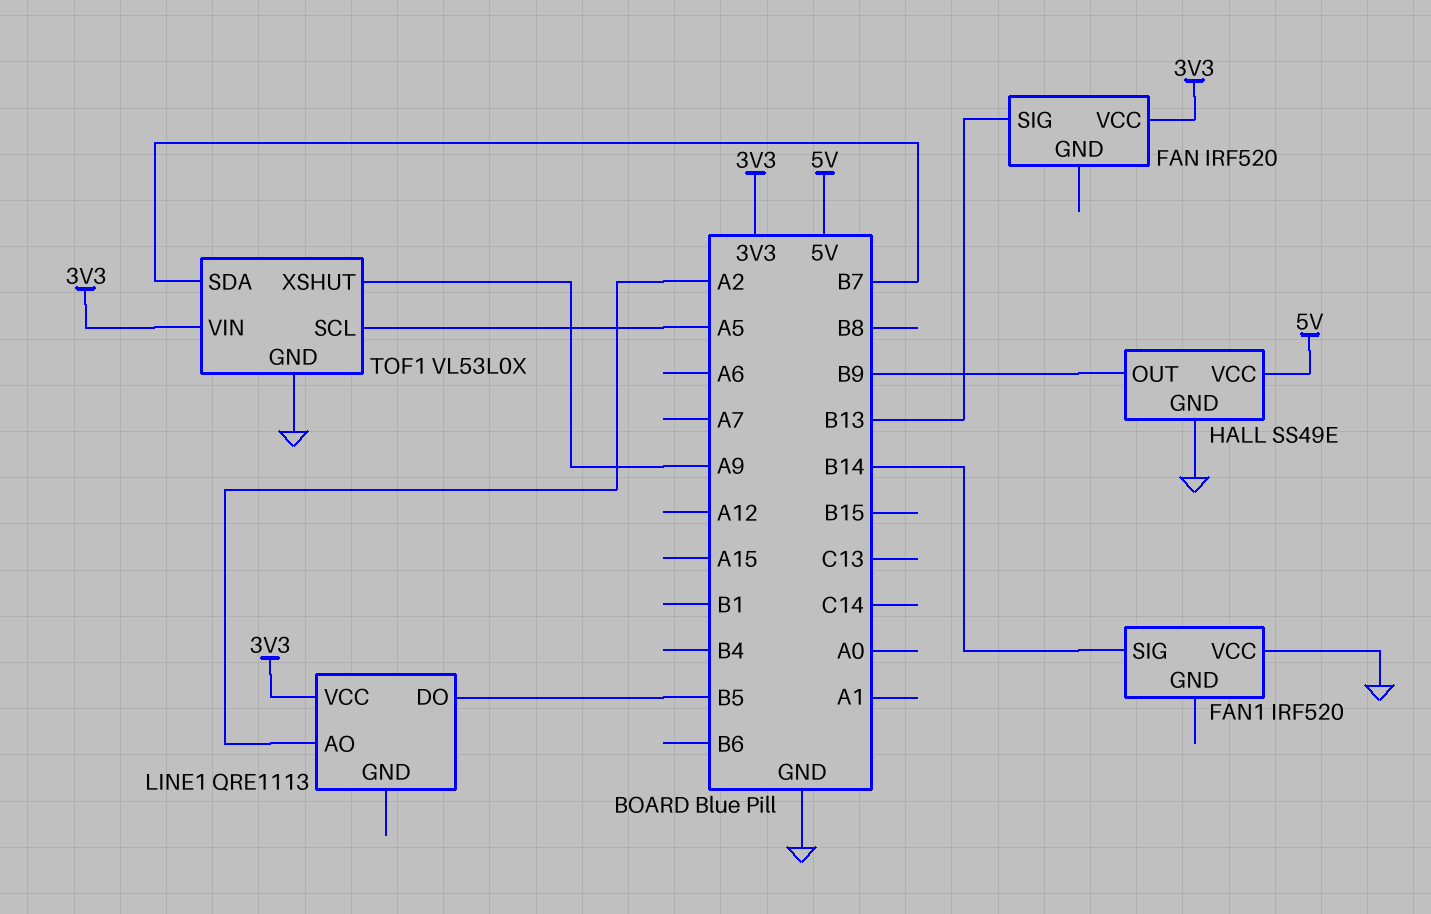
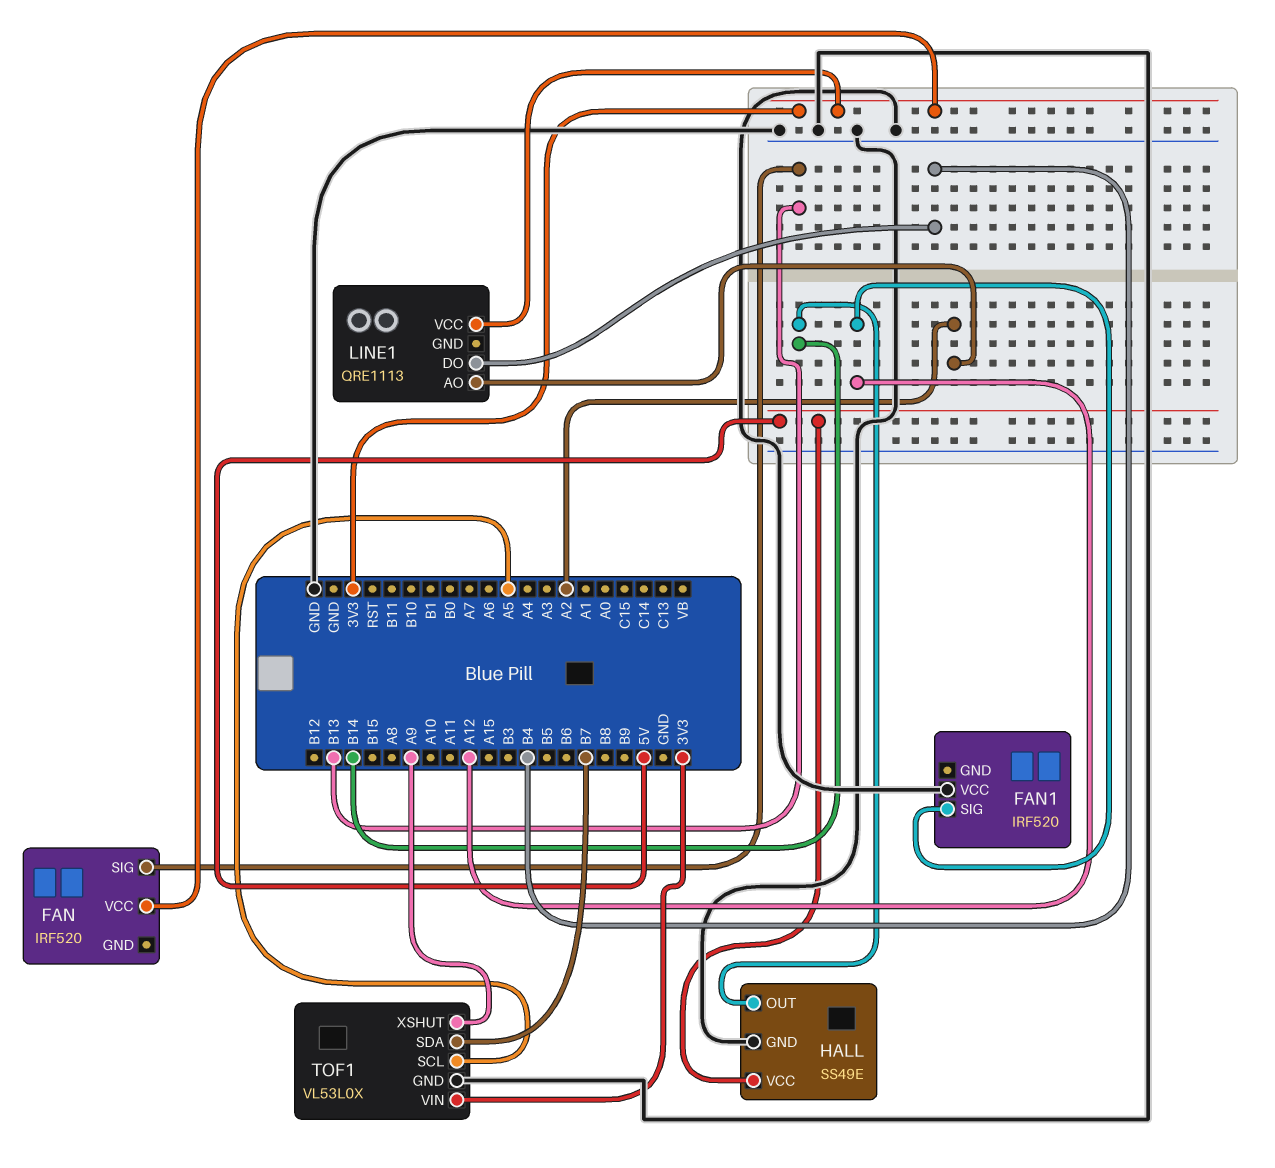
FAN1 pin SIG: B14 -> A12
HALL pin OUT: B9 -> B14
LINE1 pin DO: B5 -> B4

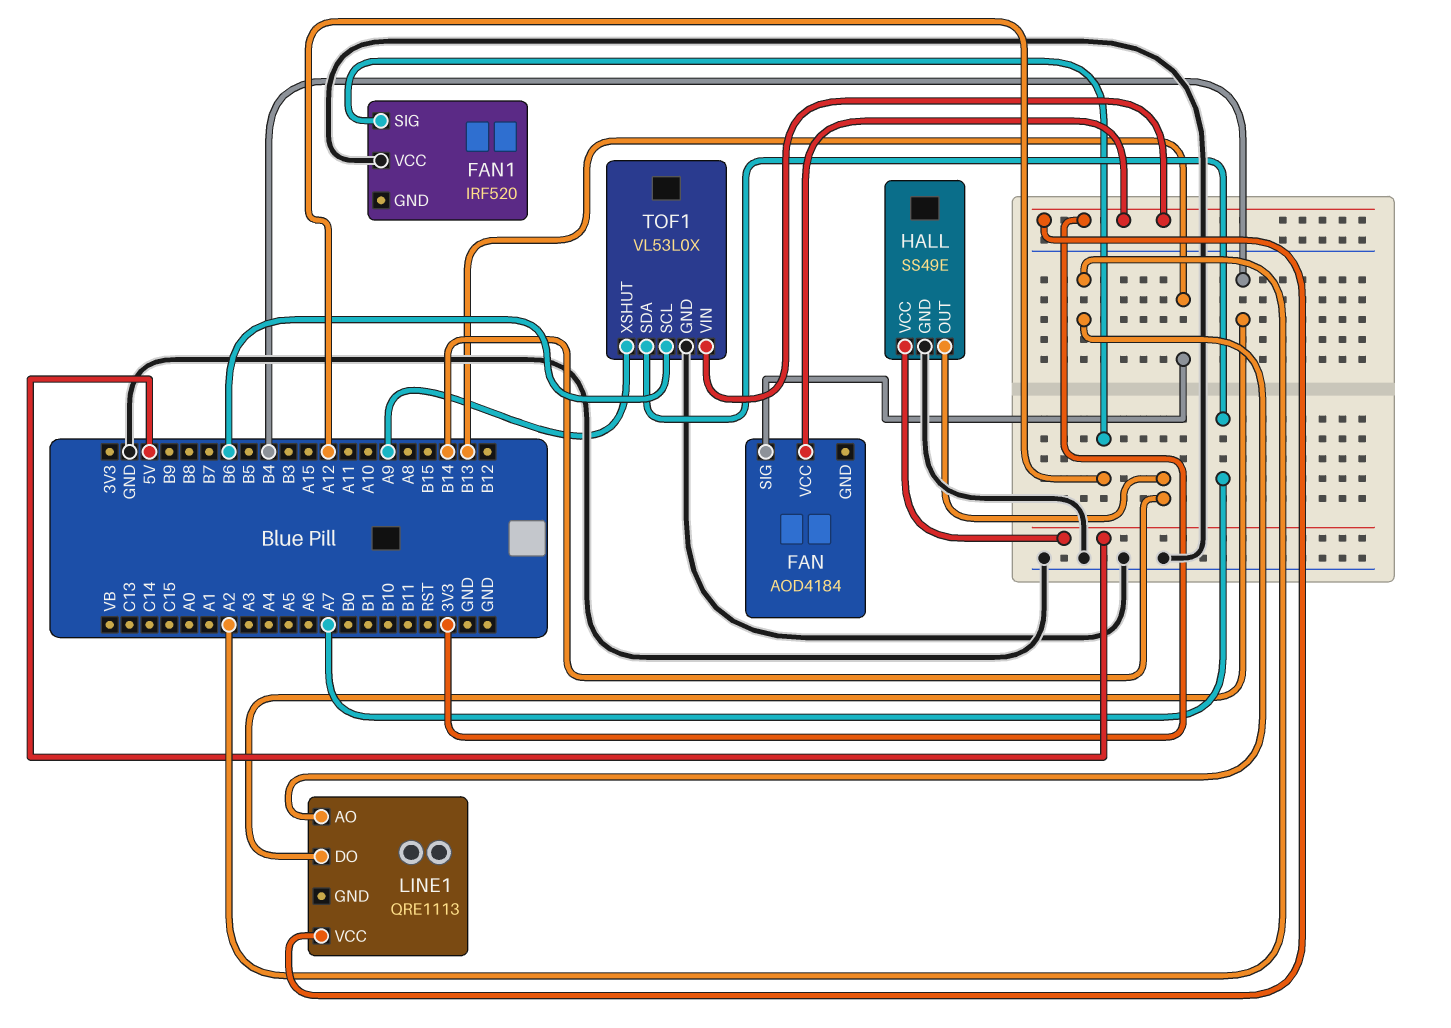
FAN: IRF520 -> AOD4184
TOF1 pin SCL: A5 -> B6
TOF1 pin SDA: B7 -> A7

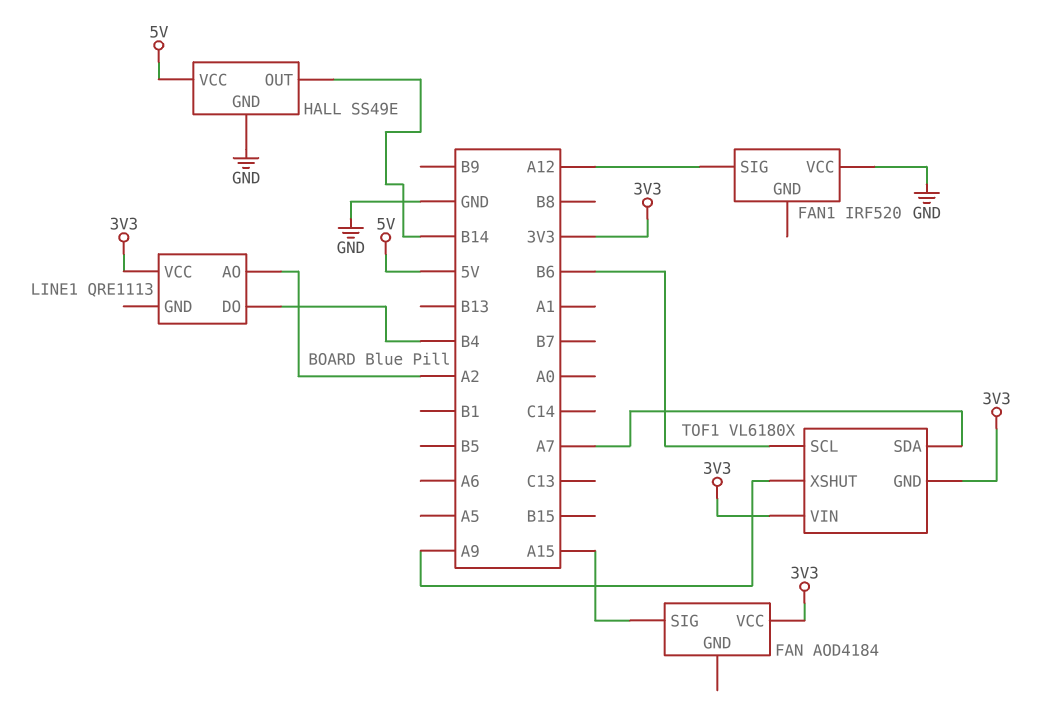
FAN pin SIG: B13 -> A15
TOF1: VL53L0X -> VL6180X
TOF1 pin GND: GND -> 3V3

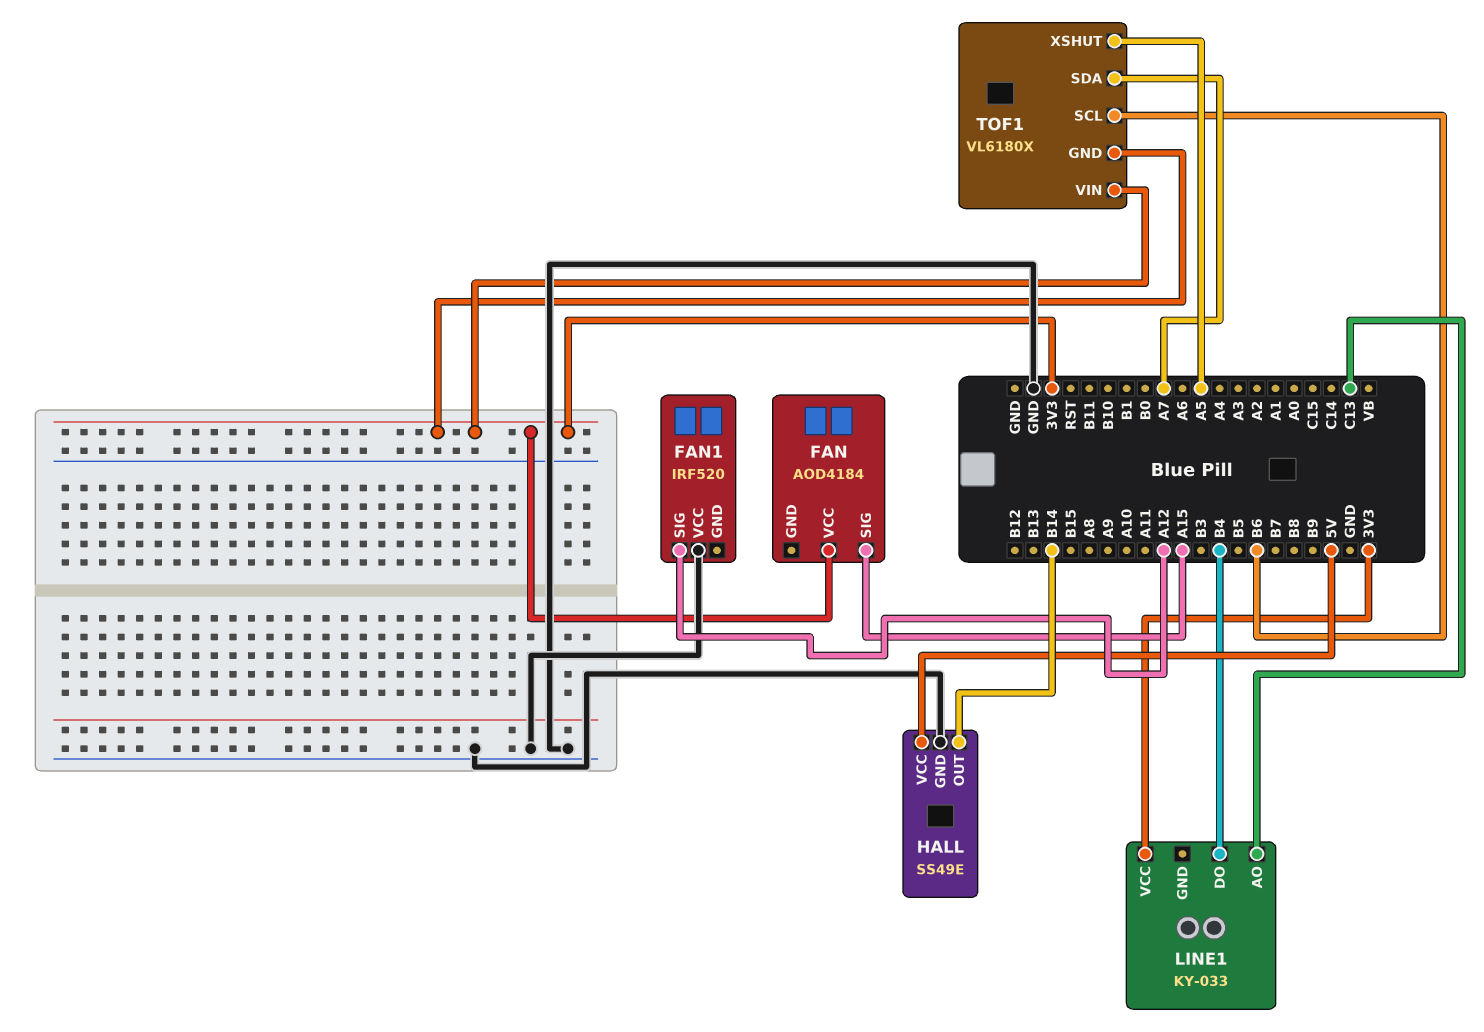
LINE1: QRE1113 -> KY-033
LINE1 pin AO: A2 -> C13
TOF1 pin XSHUT: A9 -> A5

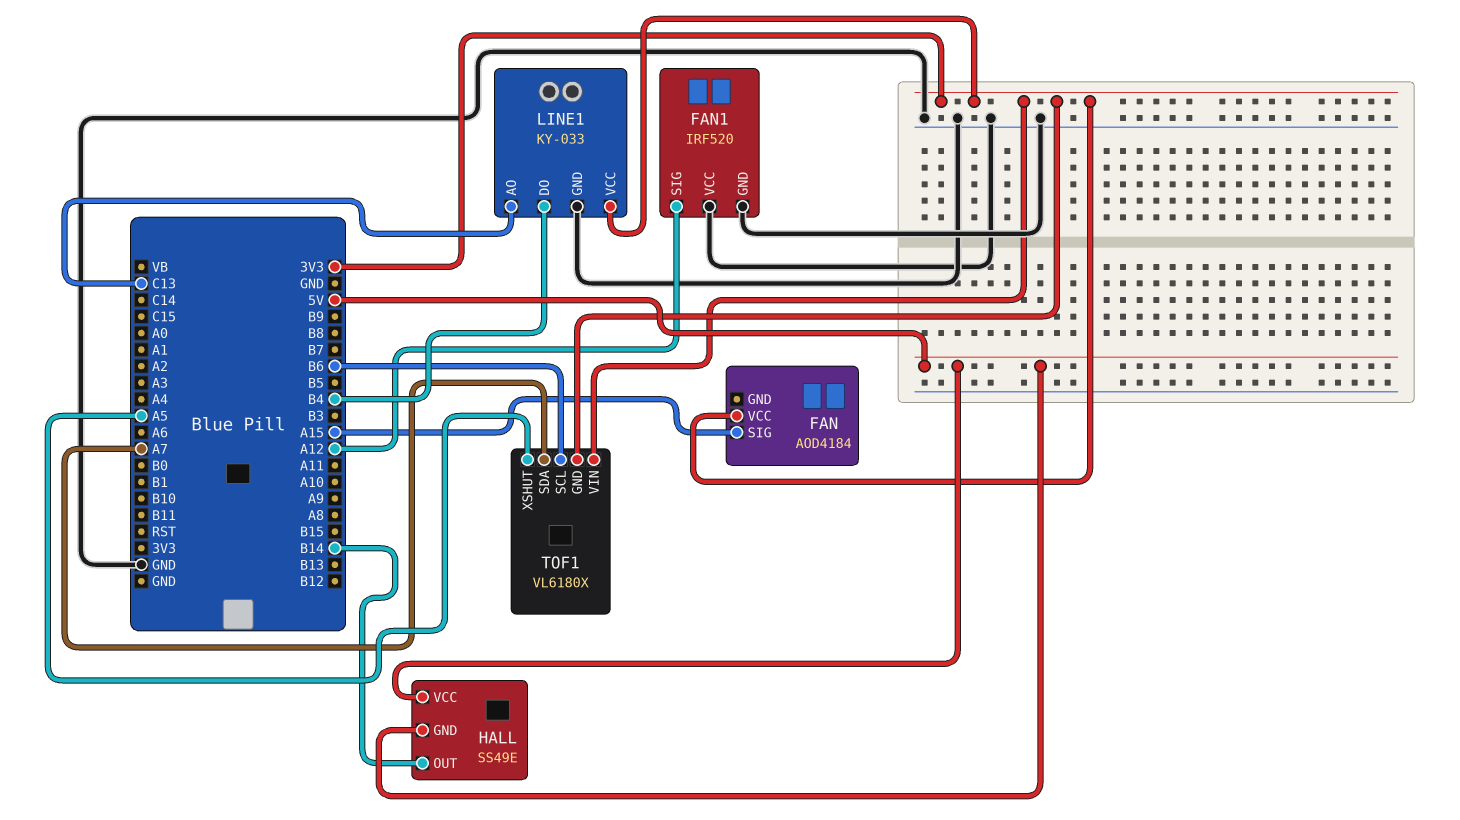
FAN1 pin GND: none -> GND
HALL pin GND: GND -> 5V
LINE1 pin GND: none -> GND

